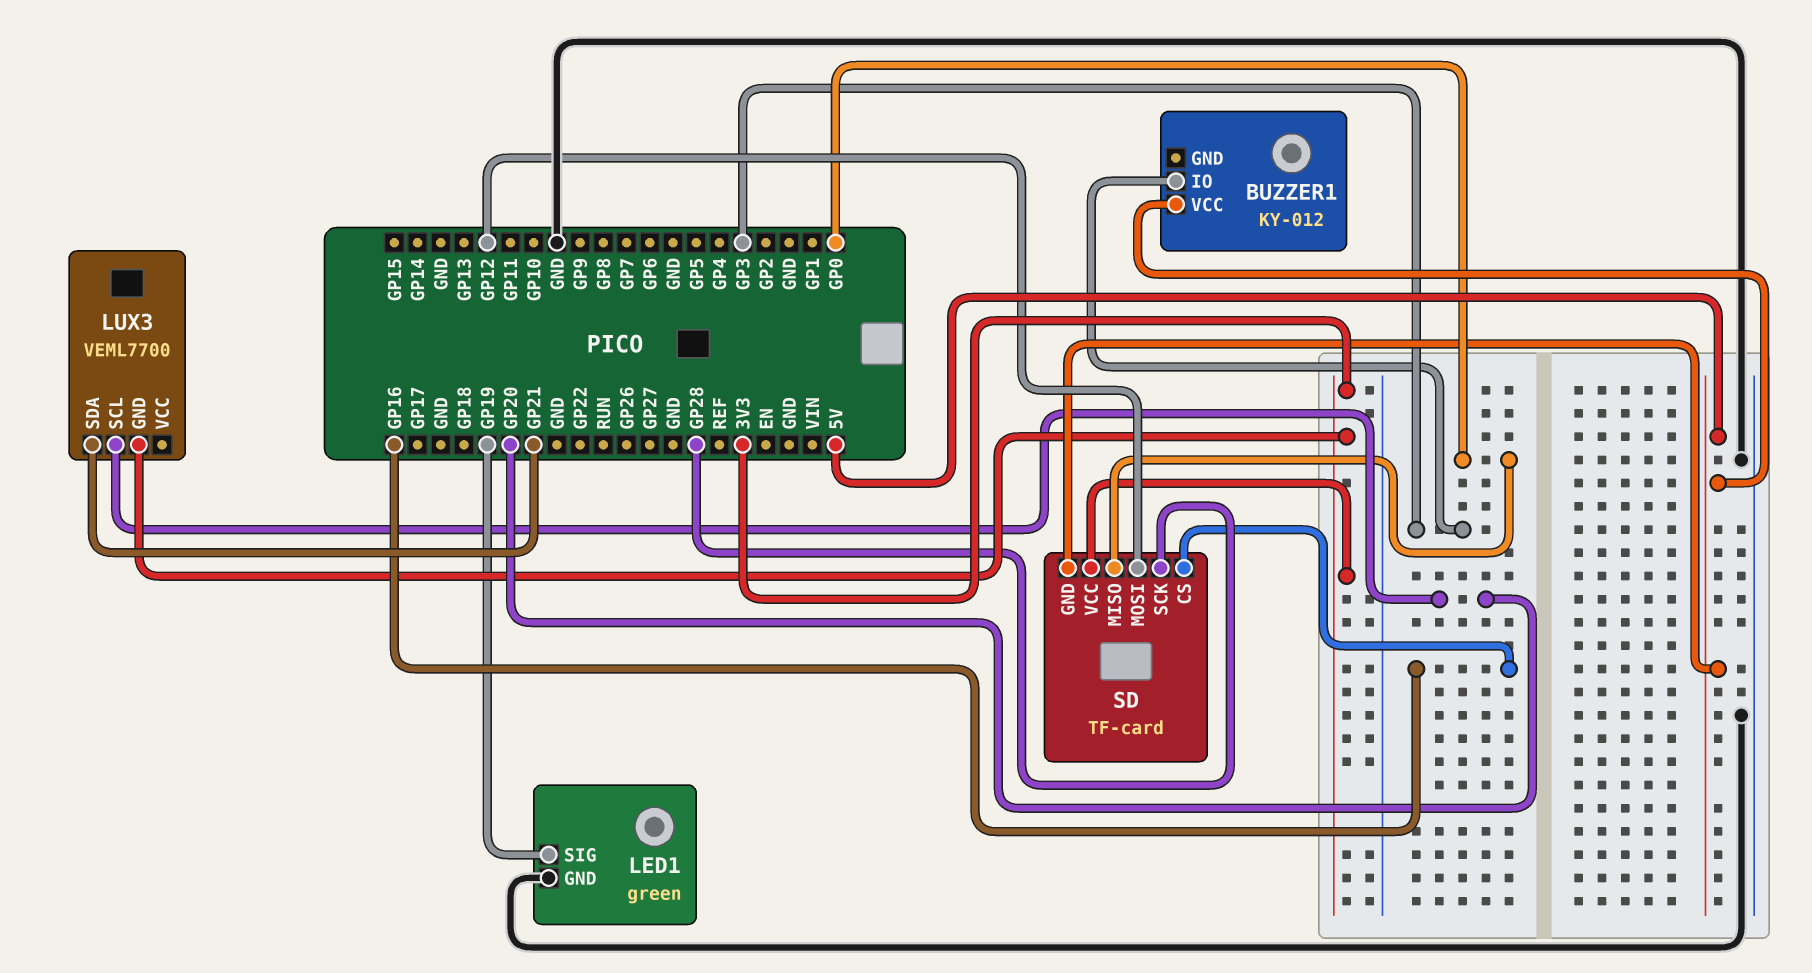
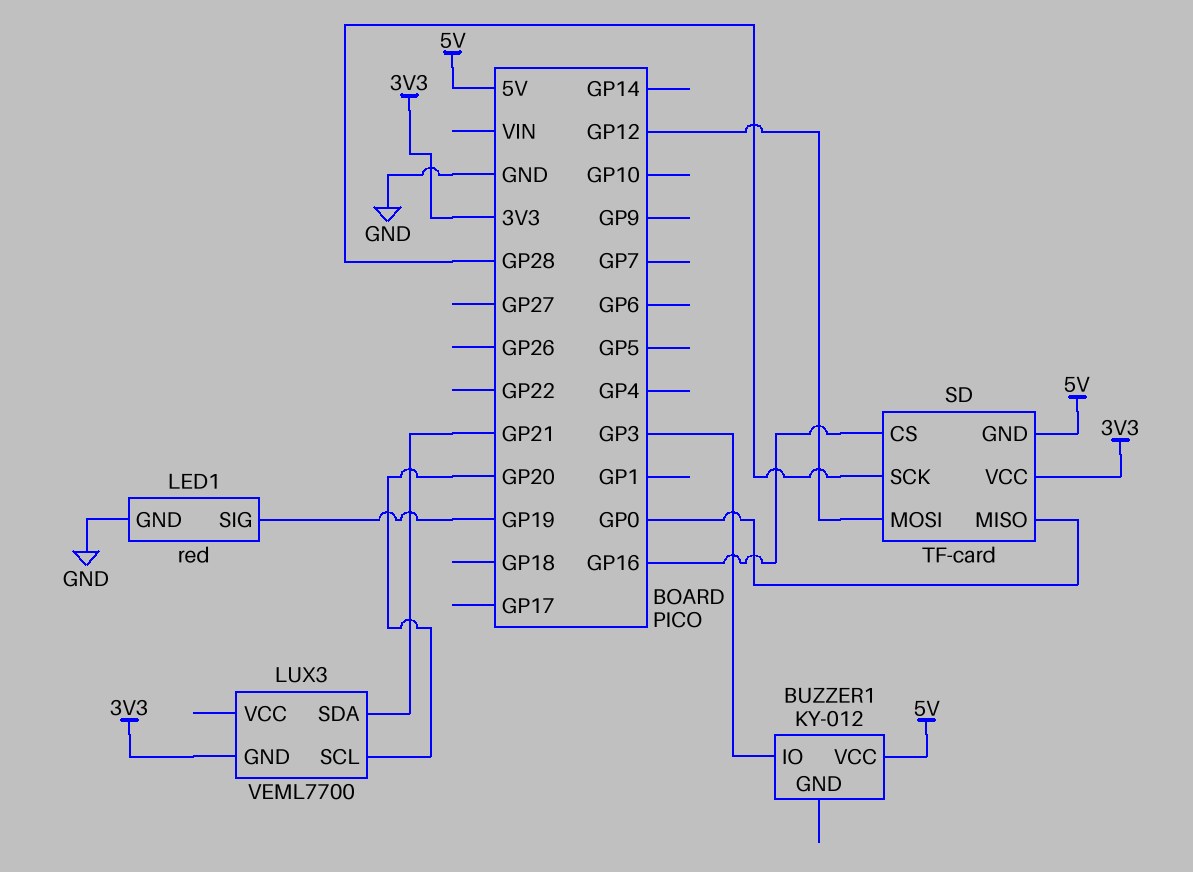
LED1: green -> red

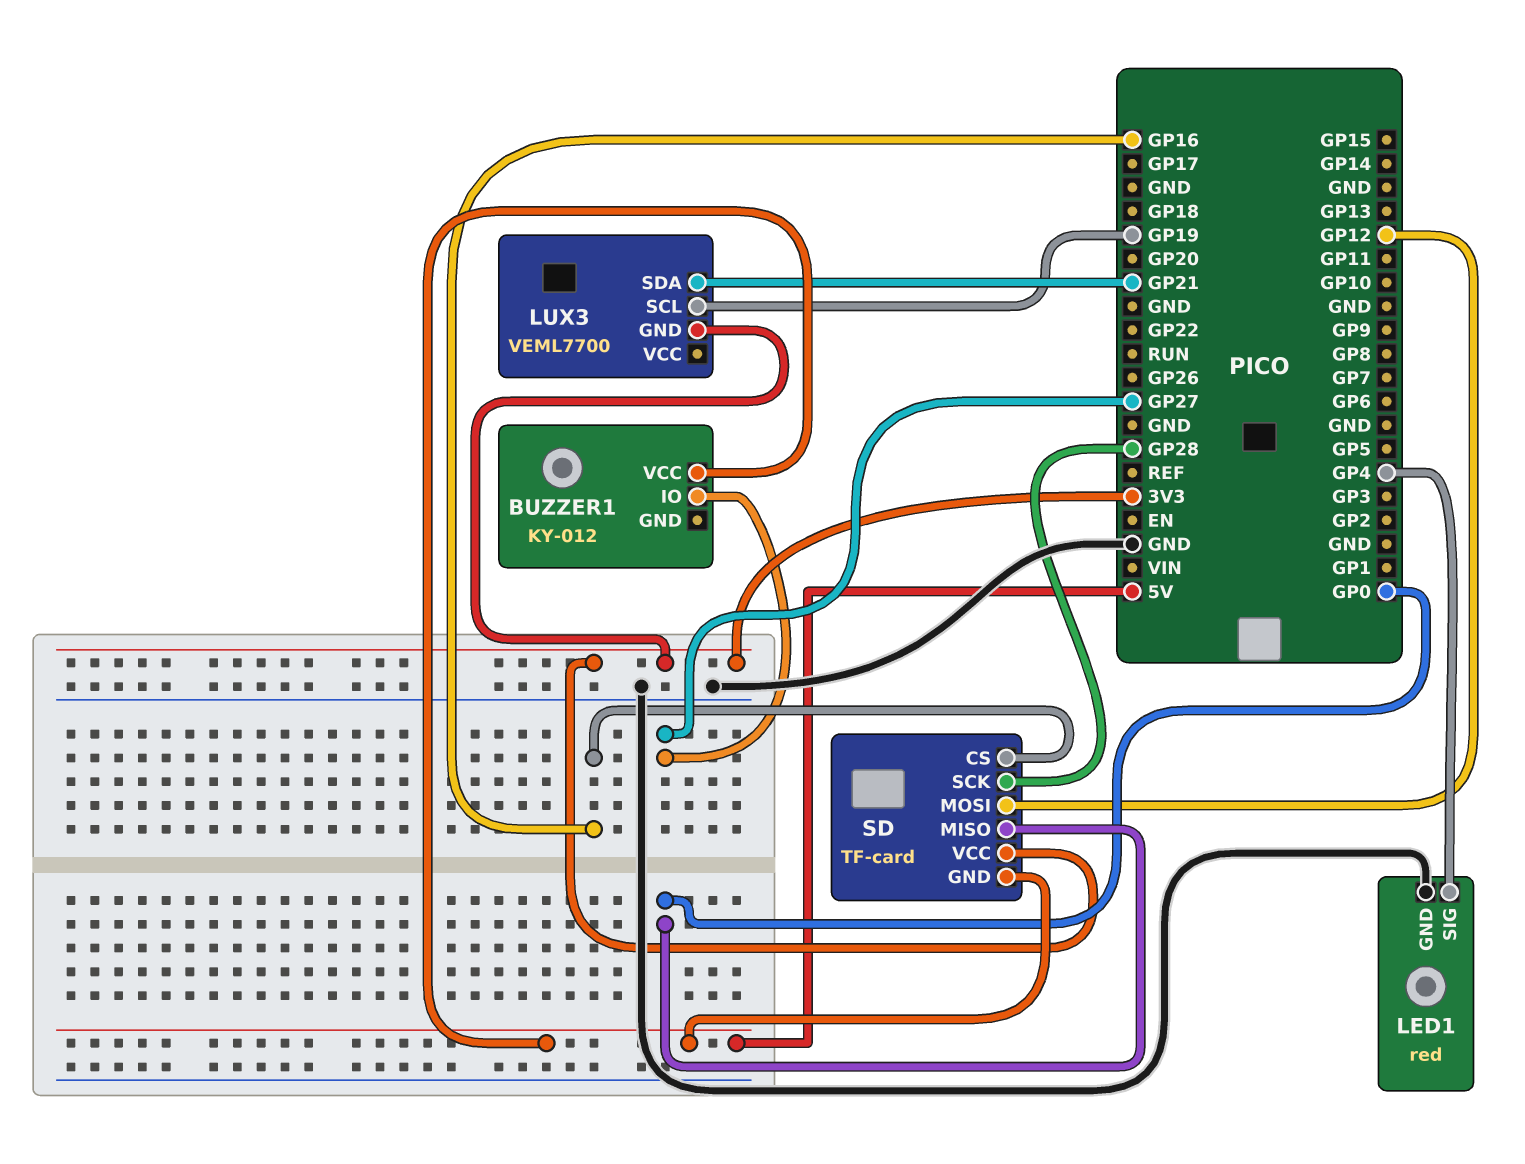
BUZZER1 pin IO: GP3 -> GP27
LED1 pin SIG: GP19 -> GP4
LUX3 pin SCL: GP20 -> GP19

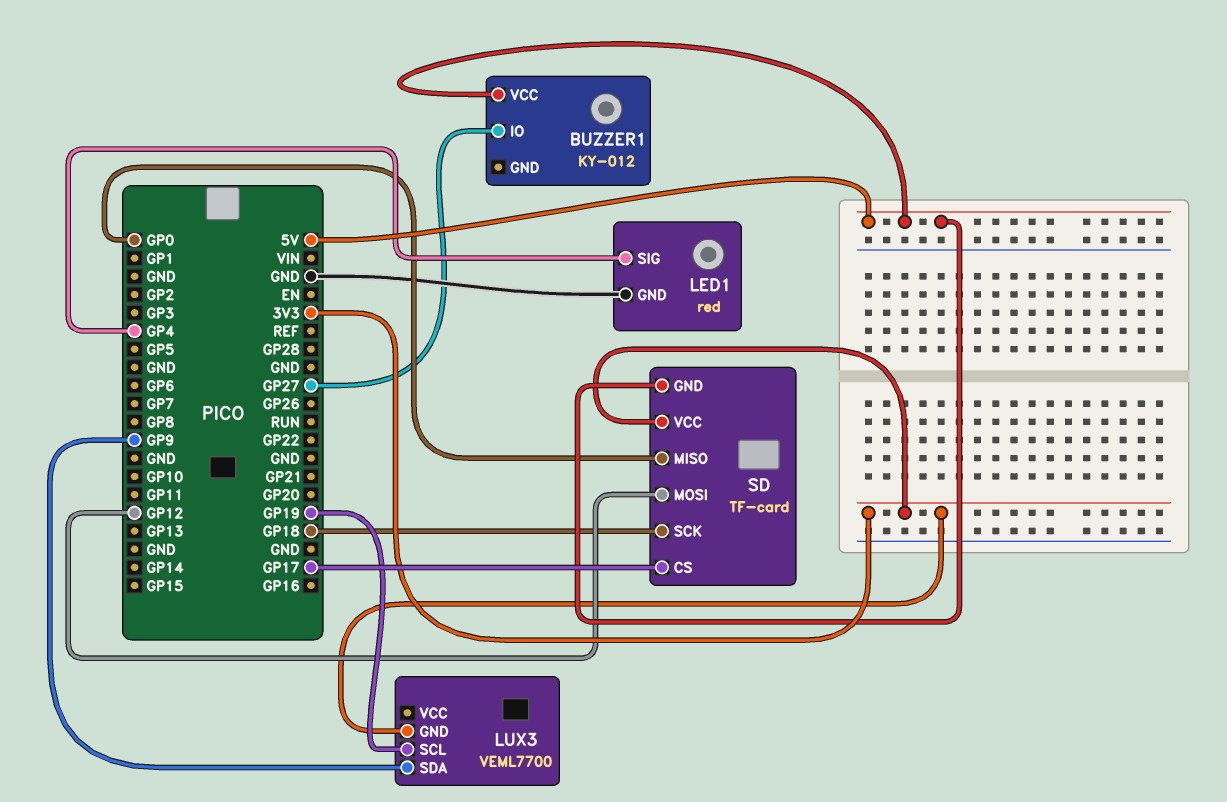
LUX3 pin SDA: GP21 -> GP9
SD pin CS: GP16 -> GP17
SD pin SCK: GP28 -> GP18

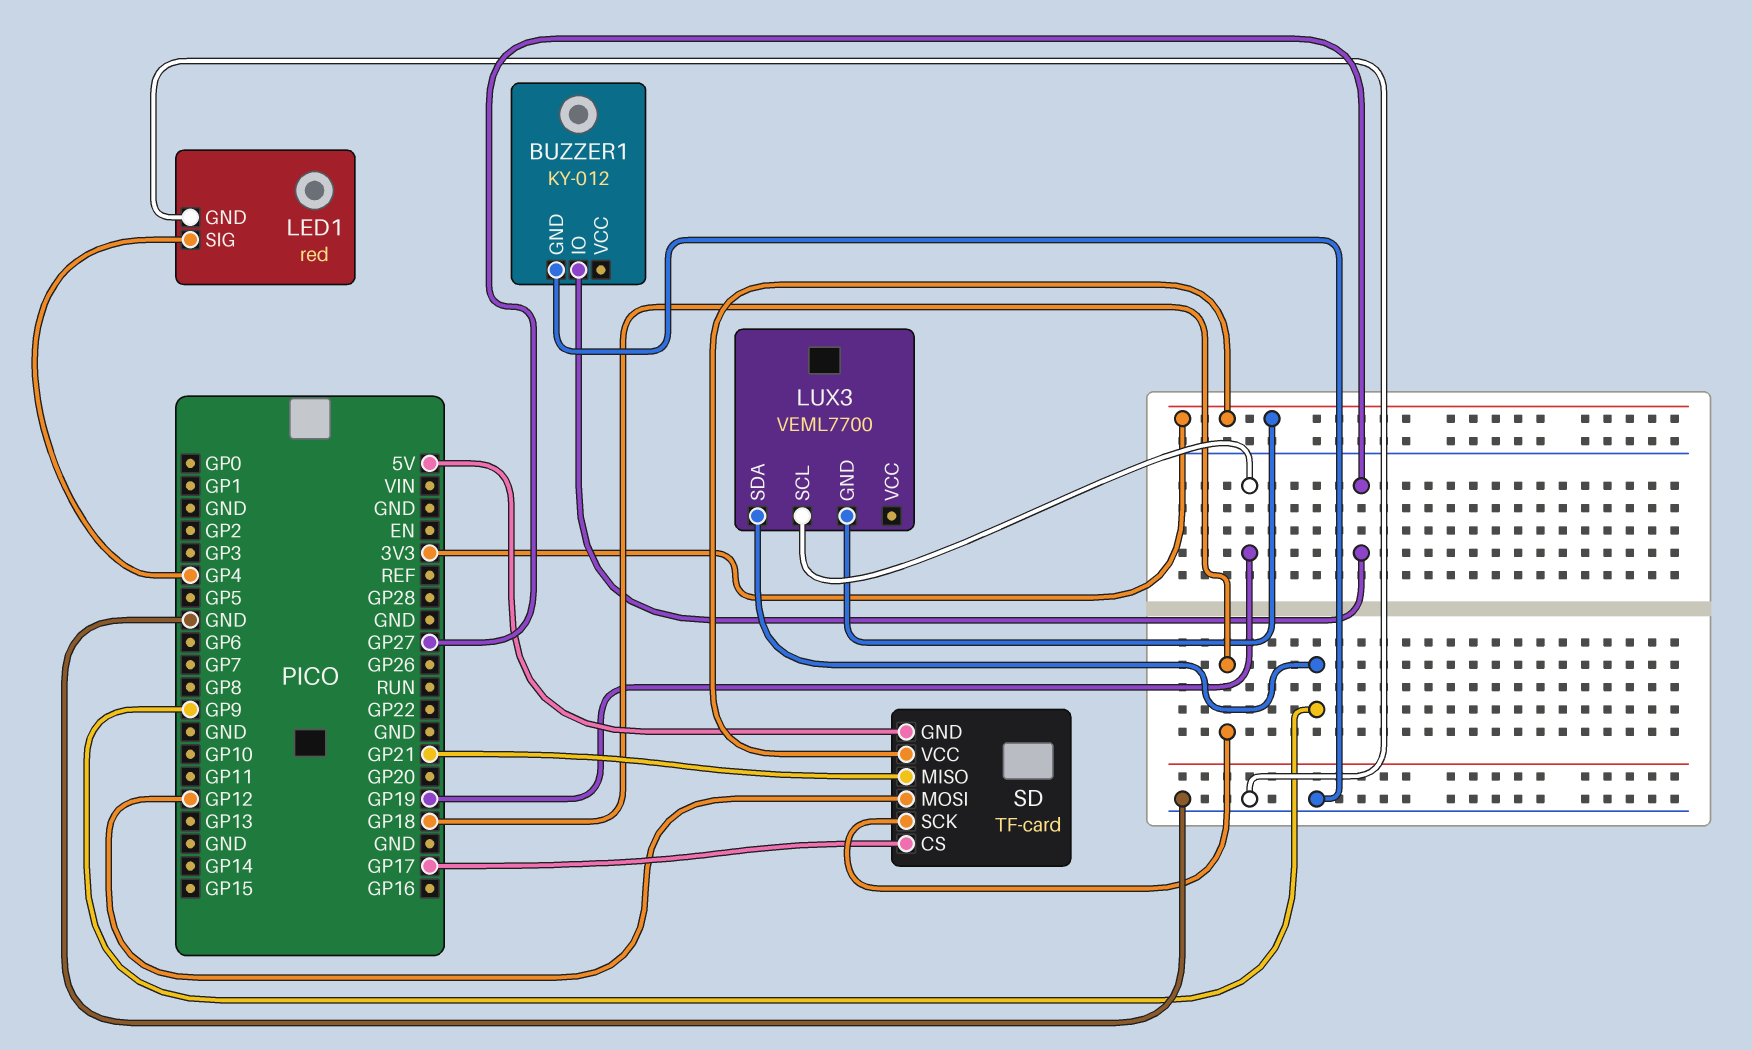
BUZZER1 pin GND: none -> GND
BUZZER1 pin VCC: 5V -> none
SD pin MISO: GP0 -> GP21

